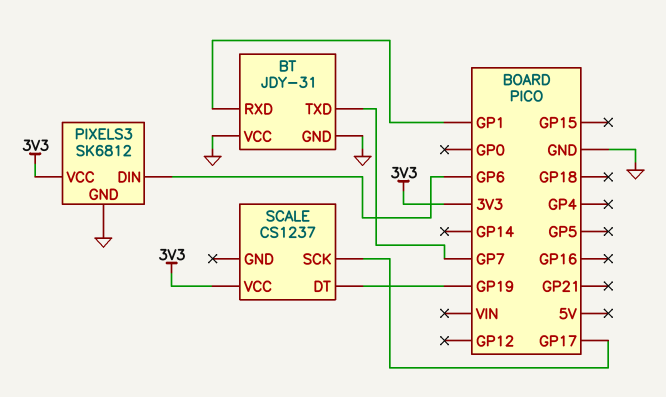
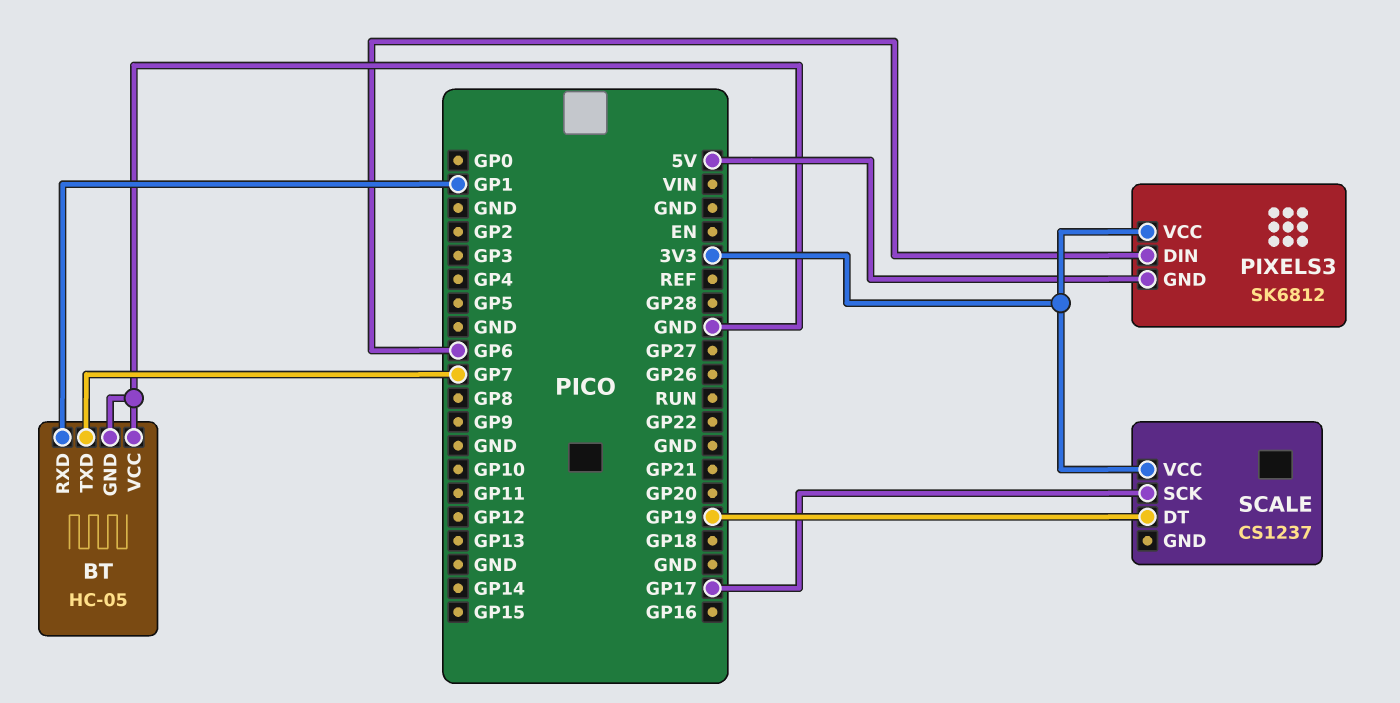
BT: JDY-31 -> HC-05
PIXELS3 pin GND: GND -> 5V

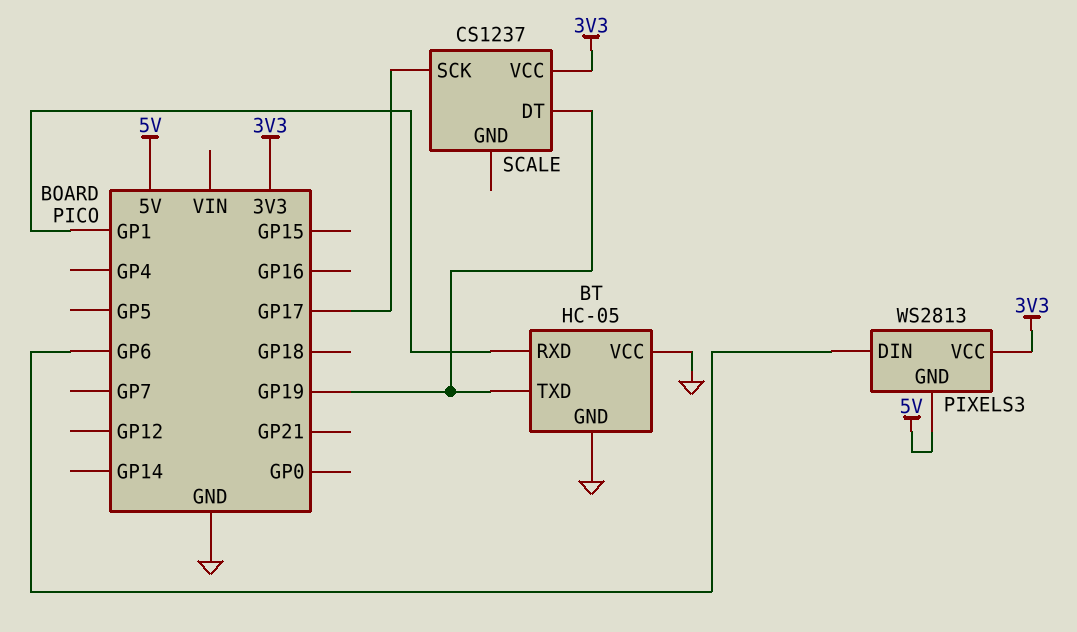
BT pin TXD: GP7 -> GP19
PIXELS3: SK6812 -> WS2813

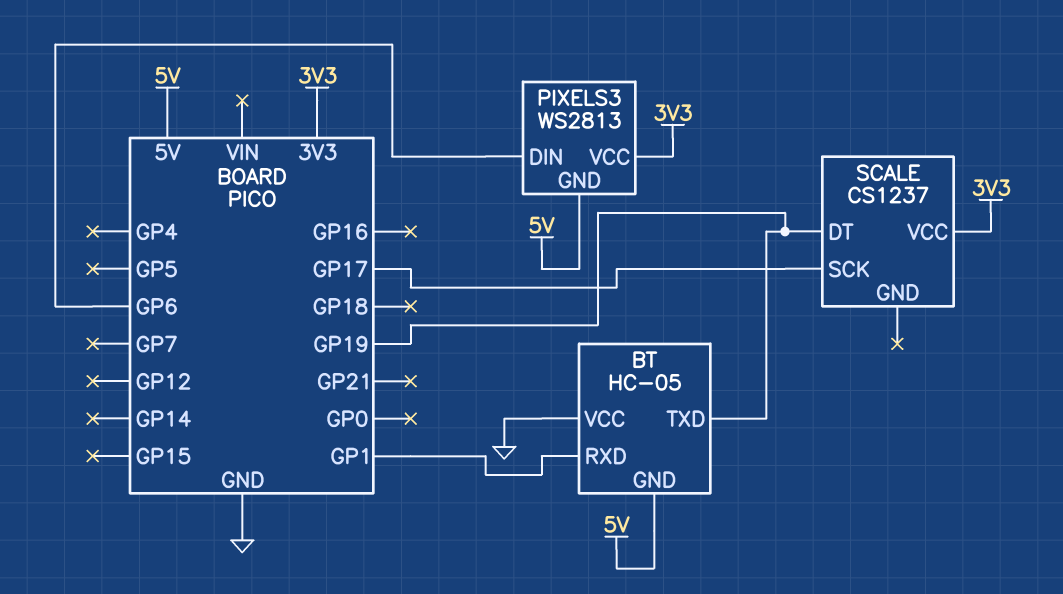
BT pin GND: GND -> 5V

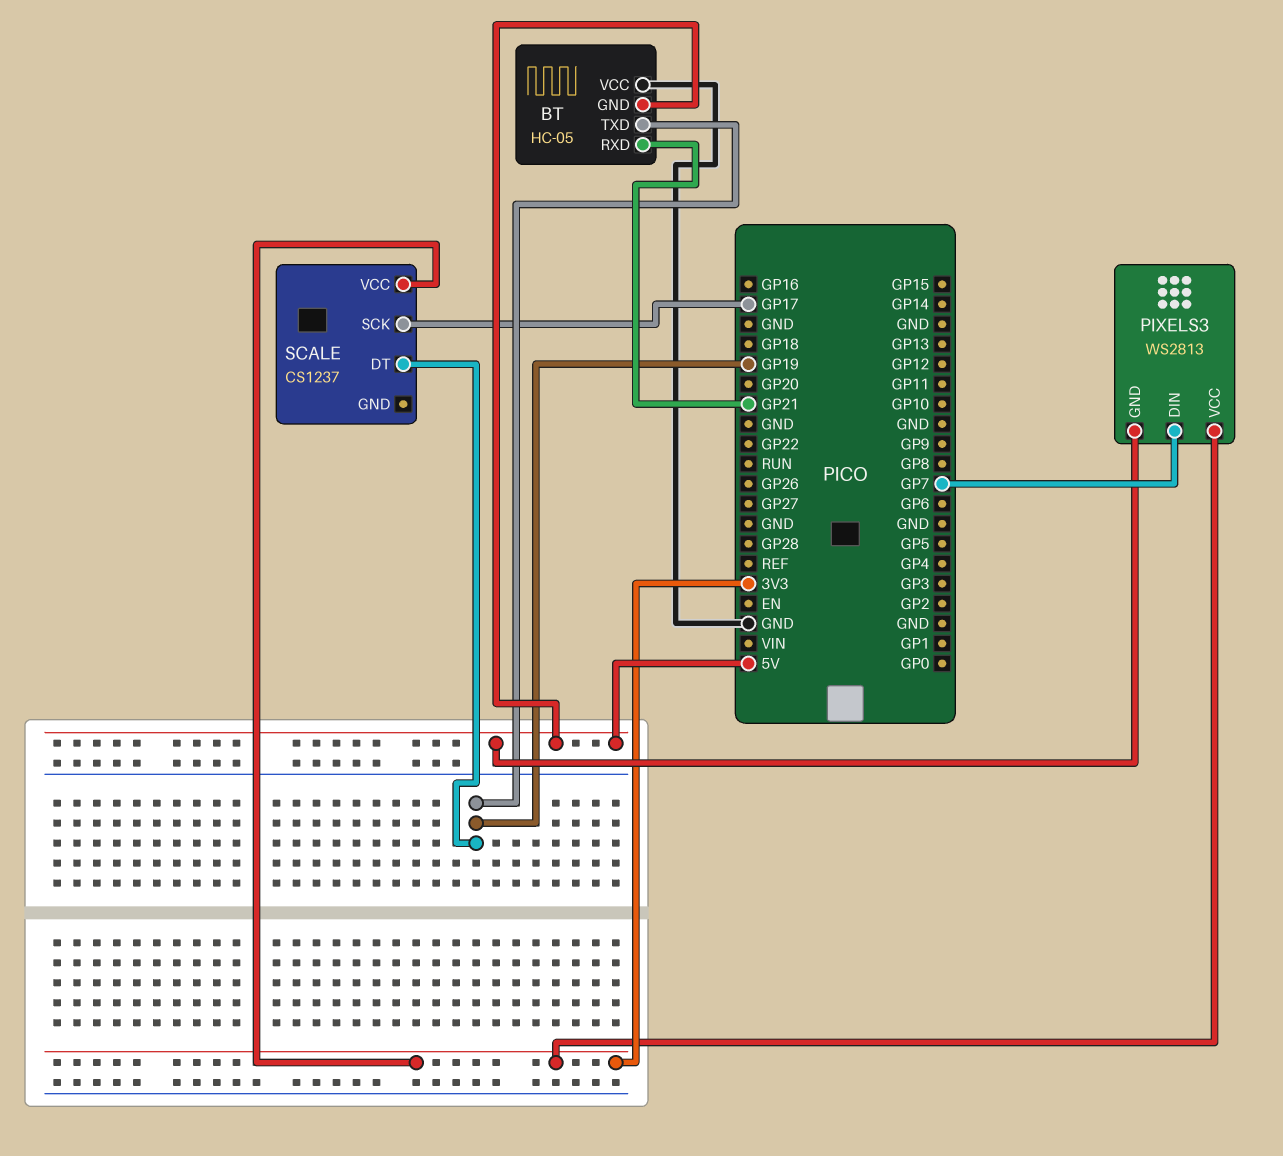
BT pin RXD: GP1 -> GP21
PIXELS3 pin DIN: GP6 -> GP7

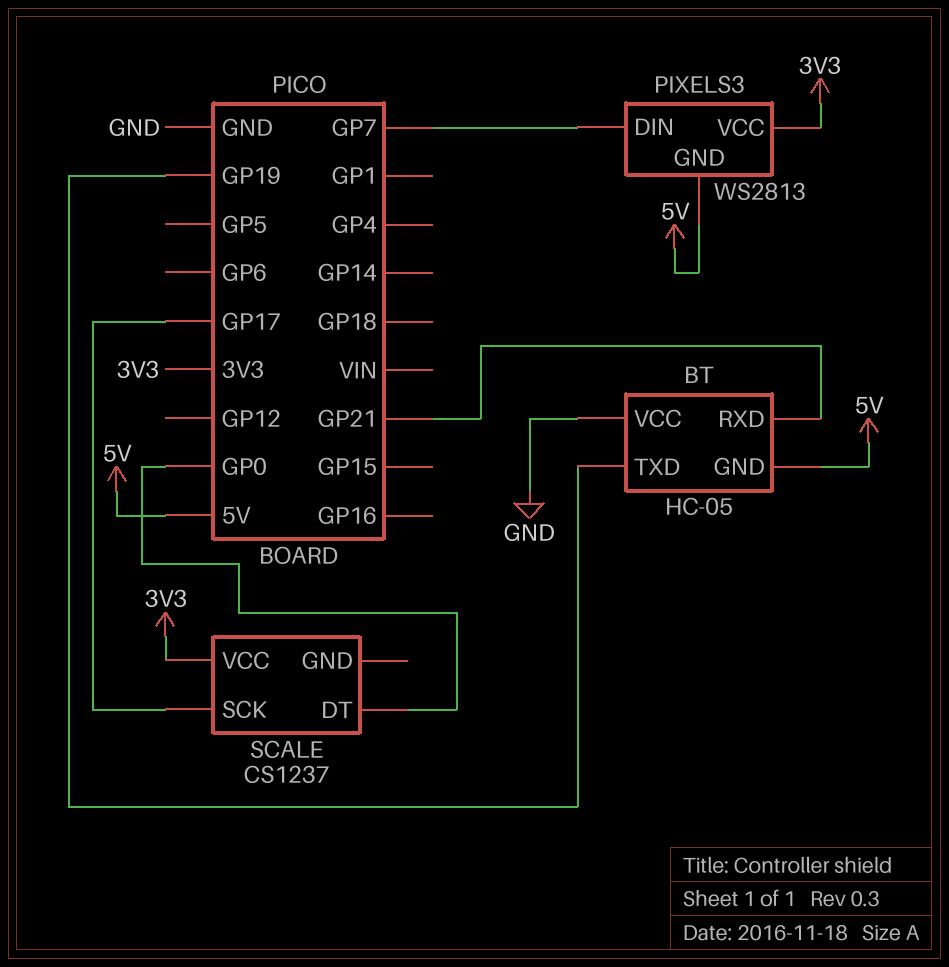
SCALE pin DT: GP19 -> GP0

